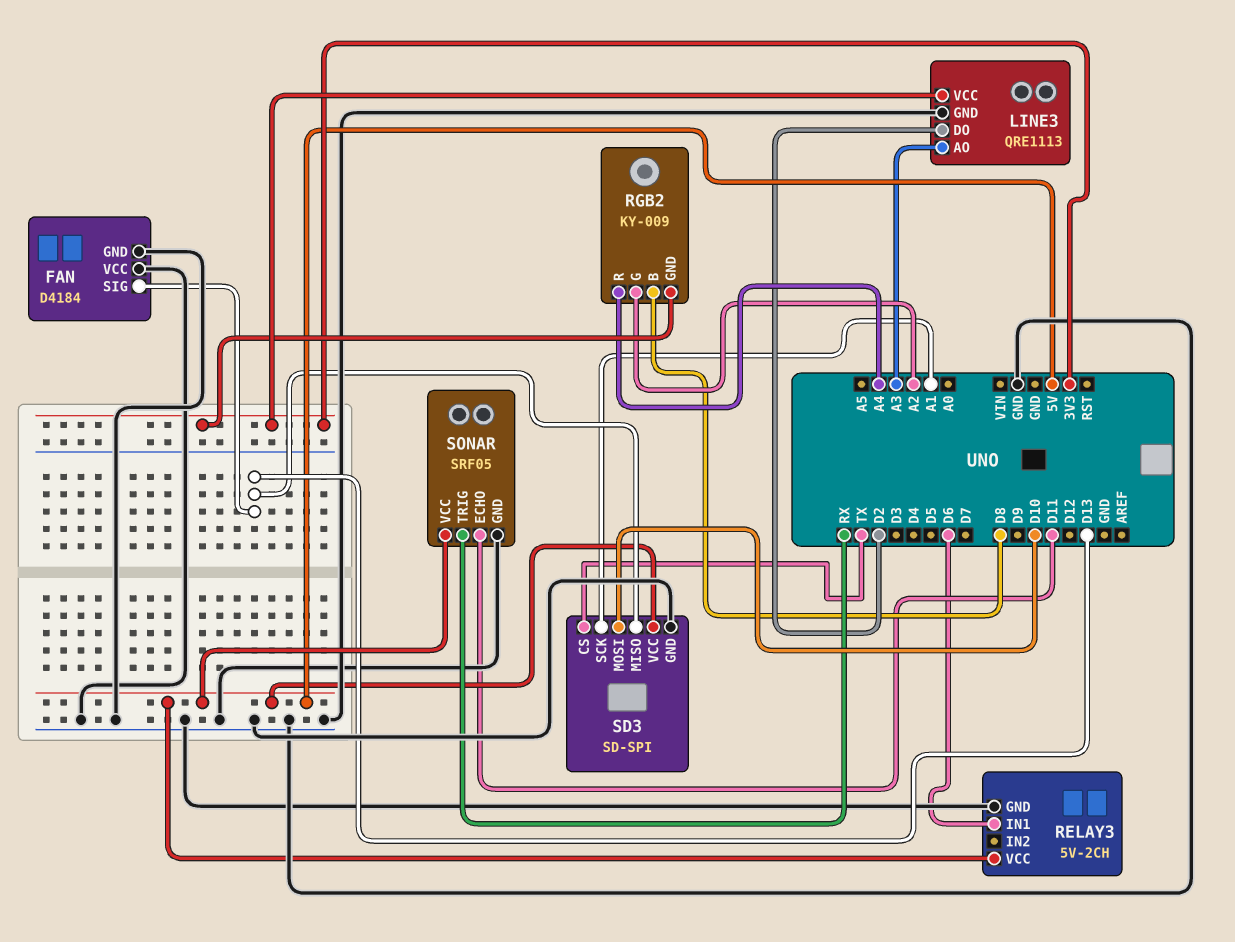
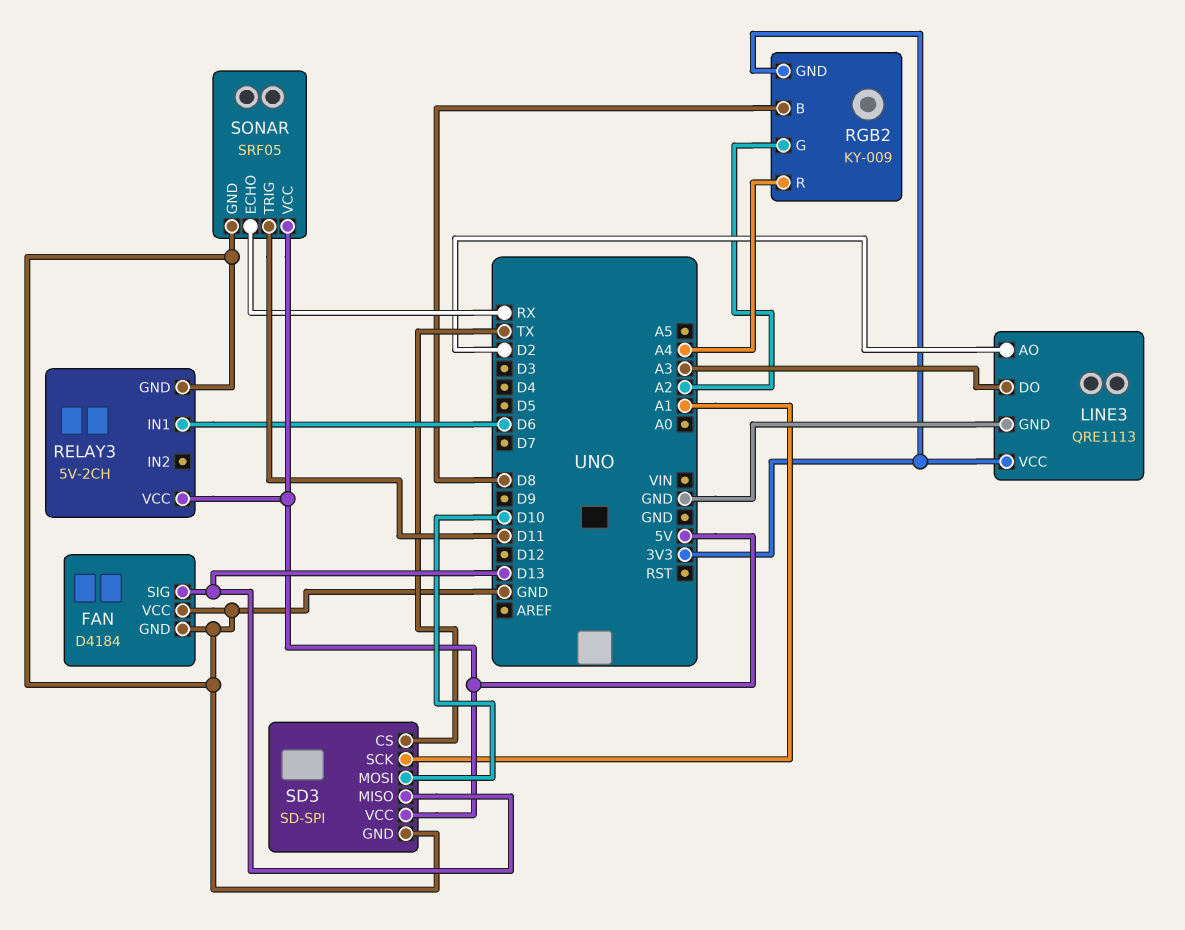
LINE3 pin AO: A3 -> D2
LINE3 pin DO: D2 -> A3
SONAR pin ECHO: D11 -> RX
SONAR pin TRIG: RX -> D11

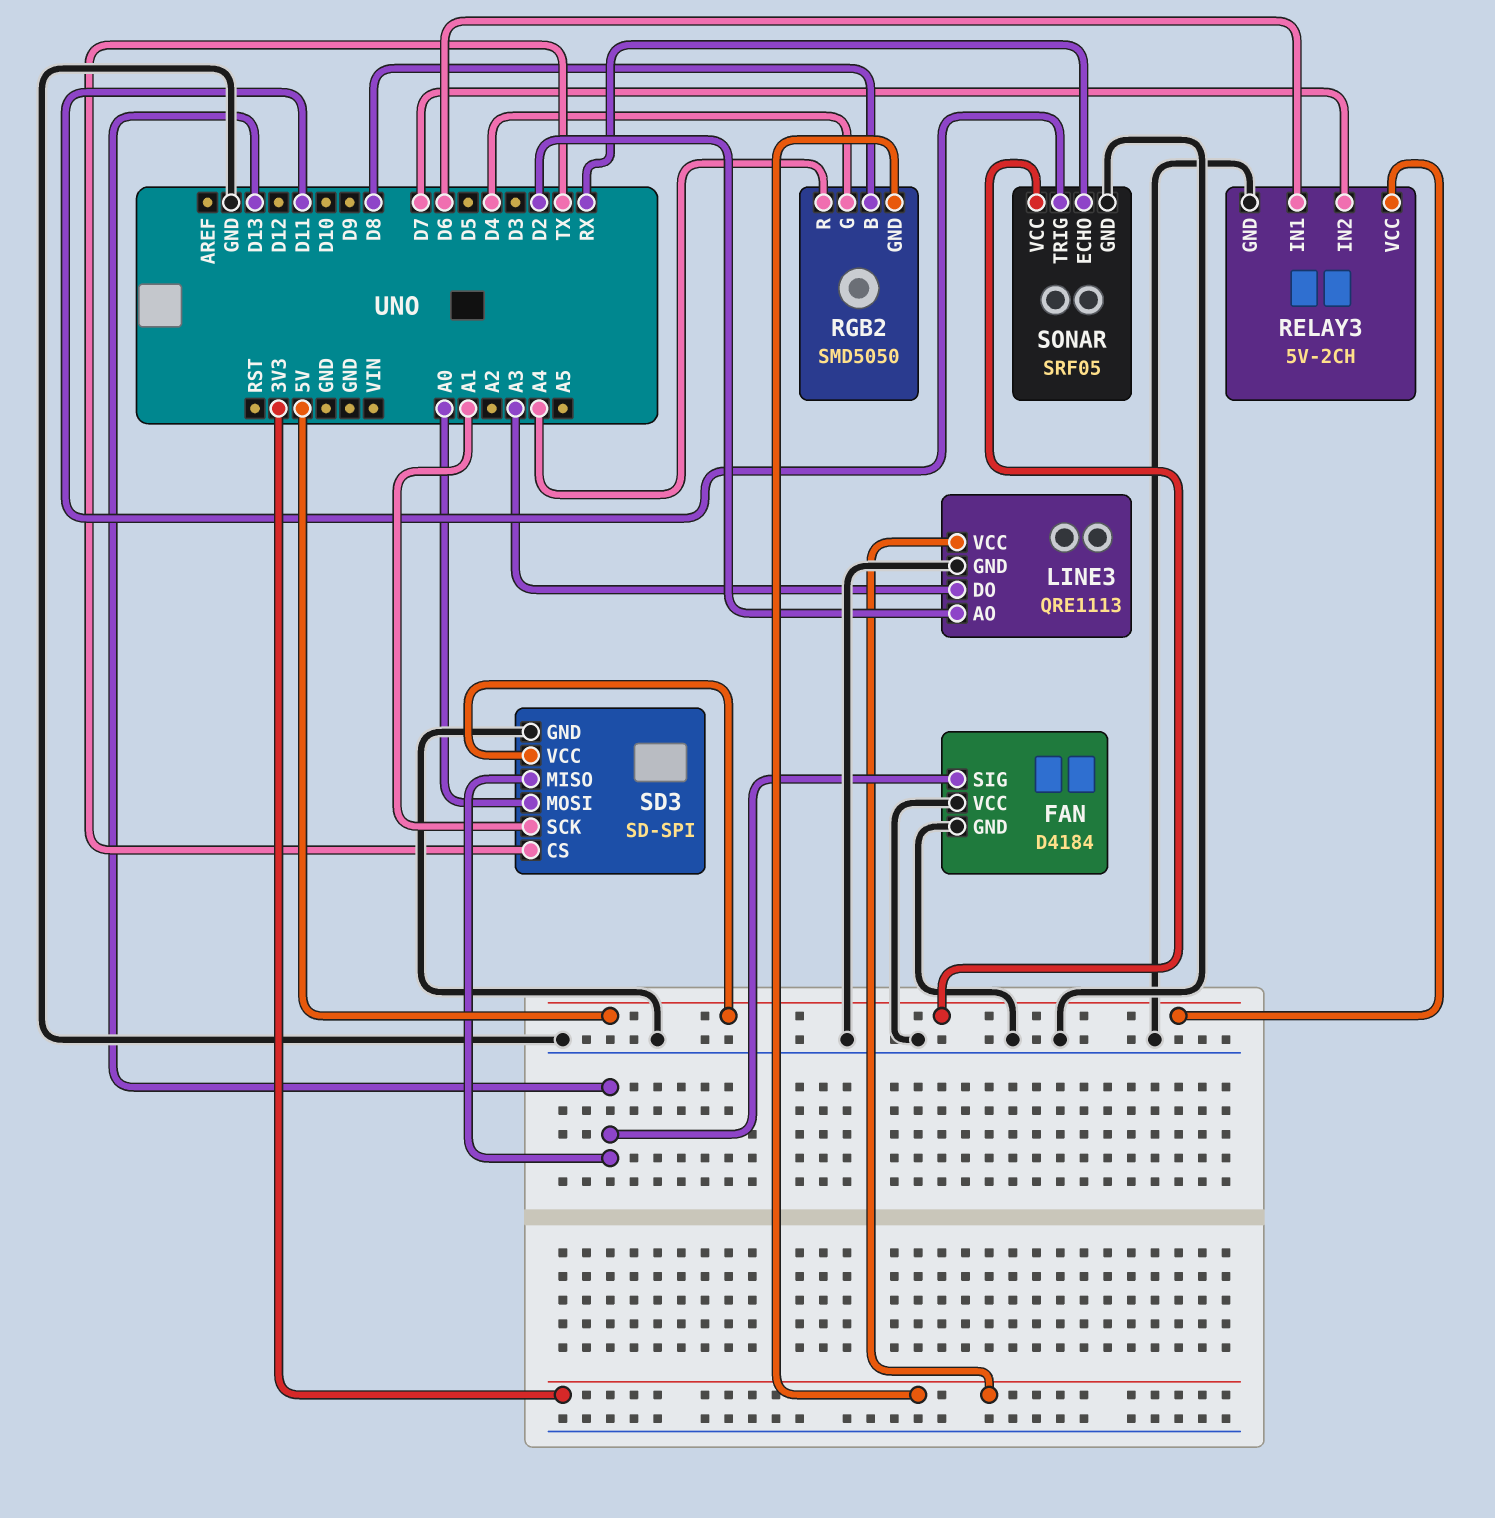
RELAY3 pin IN2: none -> D7
RGB2: KY-009 -> SMD5050
RGB2 pin G: A2 -> D4
SD3 pin MOSI: D10 -> A0

